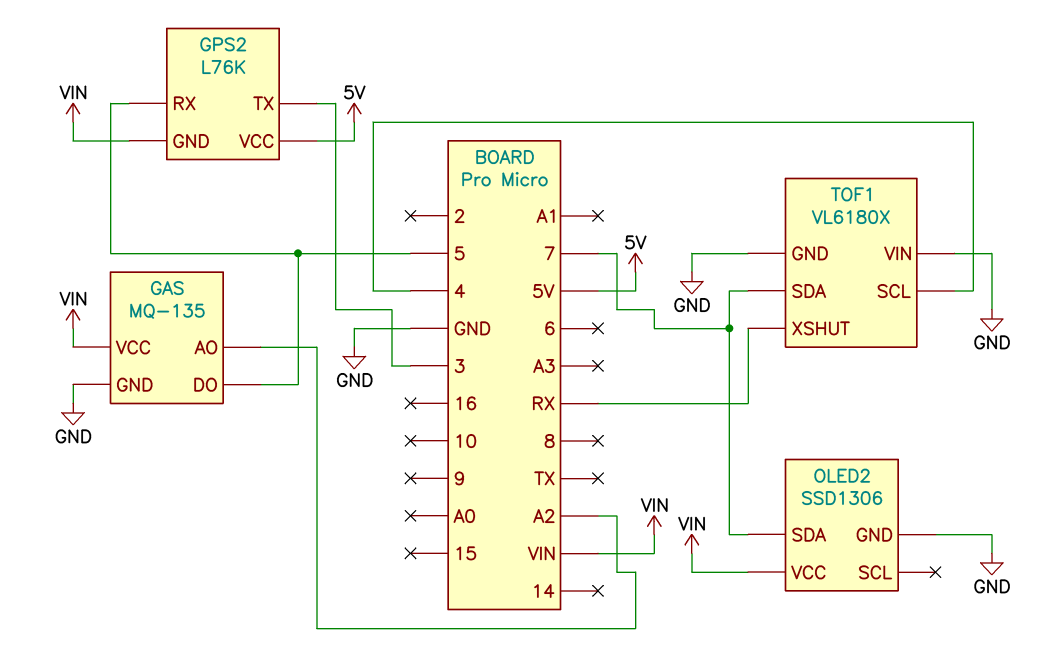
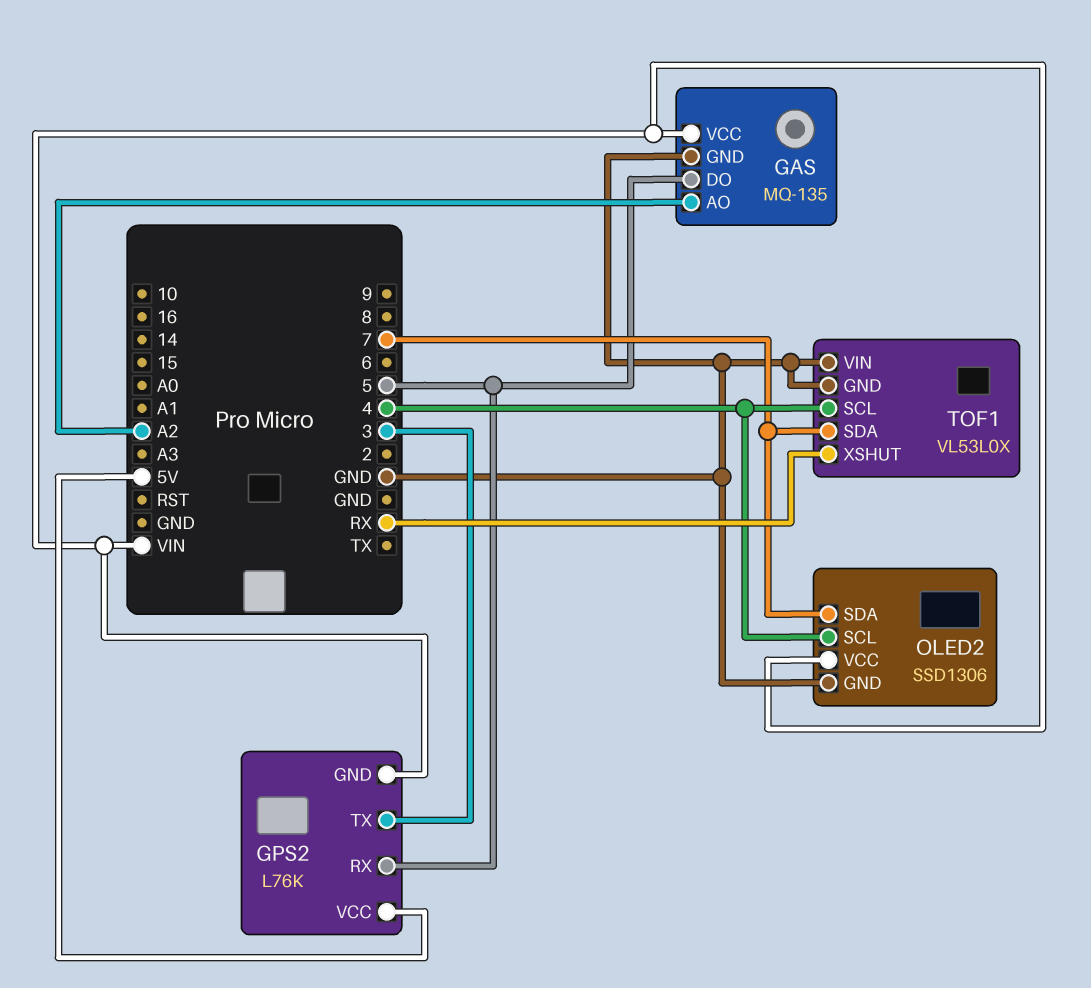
OLED2 pin SCL: none -> 4
TOF1: VL6180X -> VL53L0X

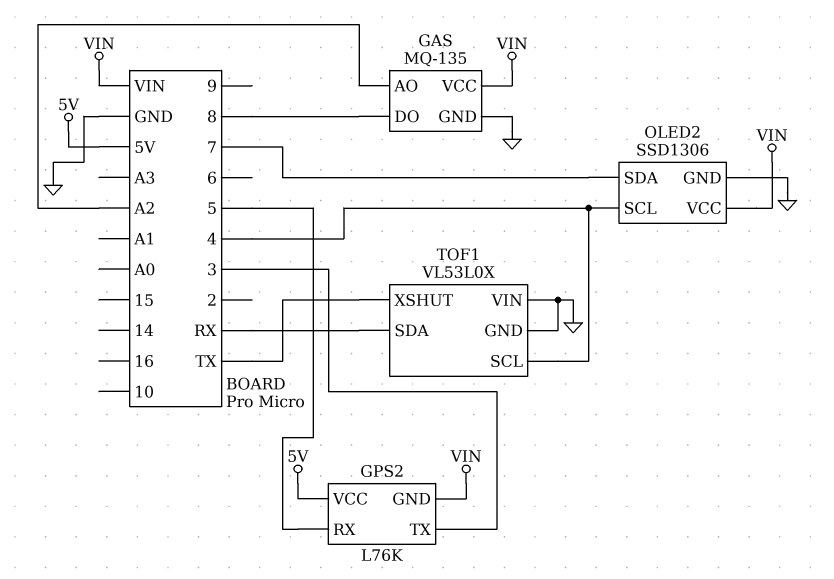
GAS pin DO: 5 -> 8
TOF1 pin SDA: 7 -> RX
TOF1 pin XSHUT: RX -> TX

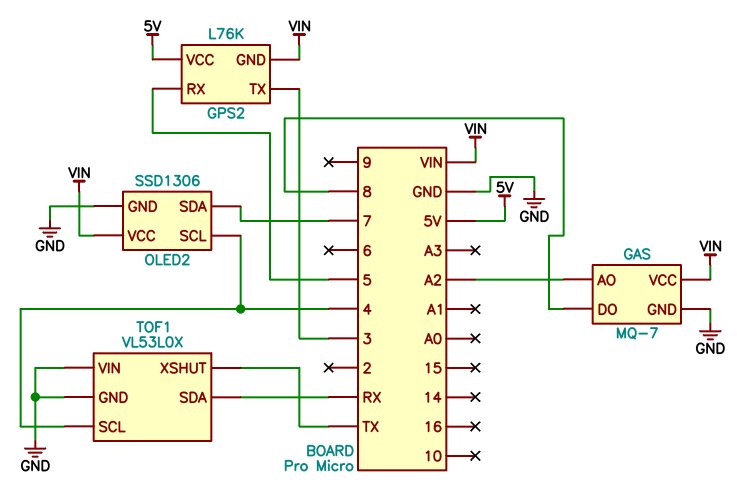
GAS: MQ-135 -> MQ-7

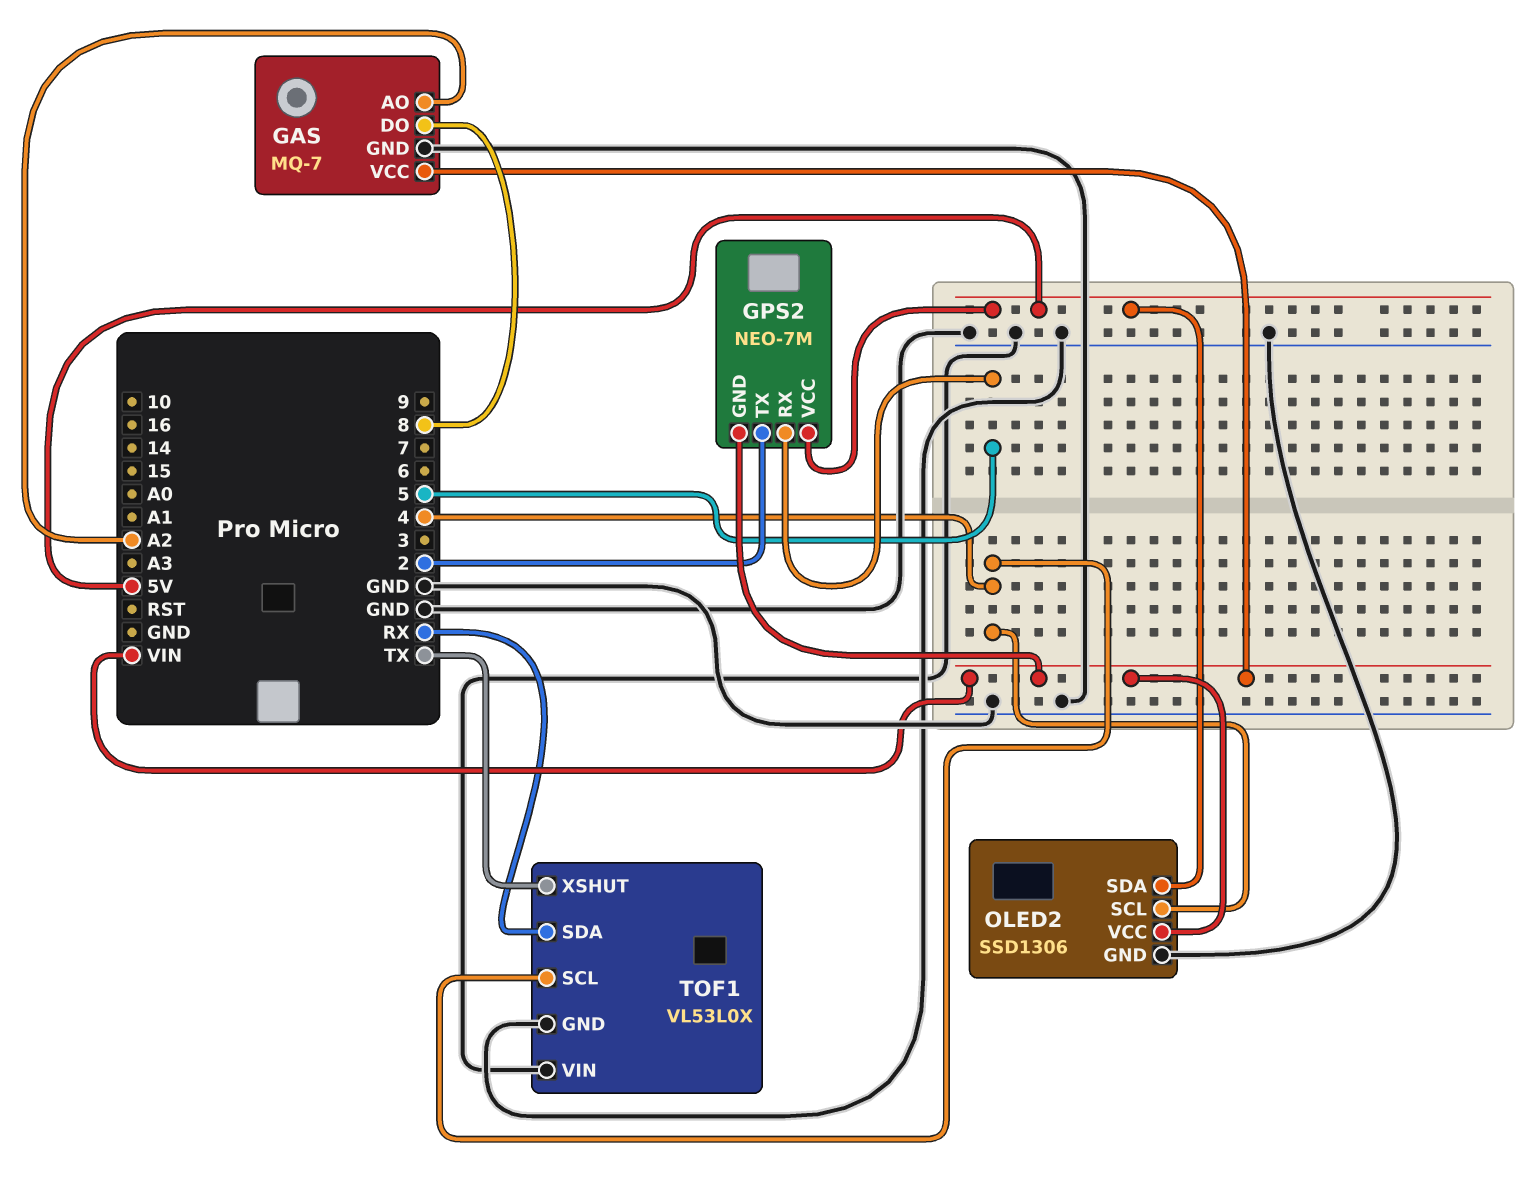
GPS2: L76K -> NEO-7M
GPS2 pin TX: 3 -> 2
OLED2 pin SDA: 7 -> 5V

